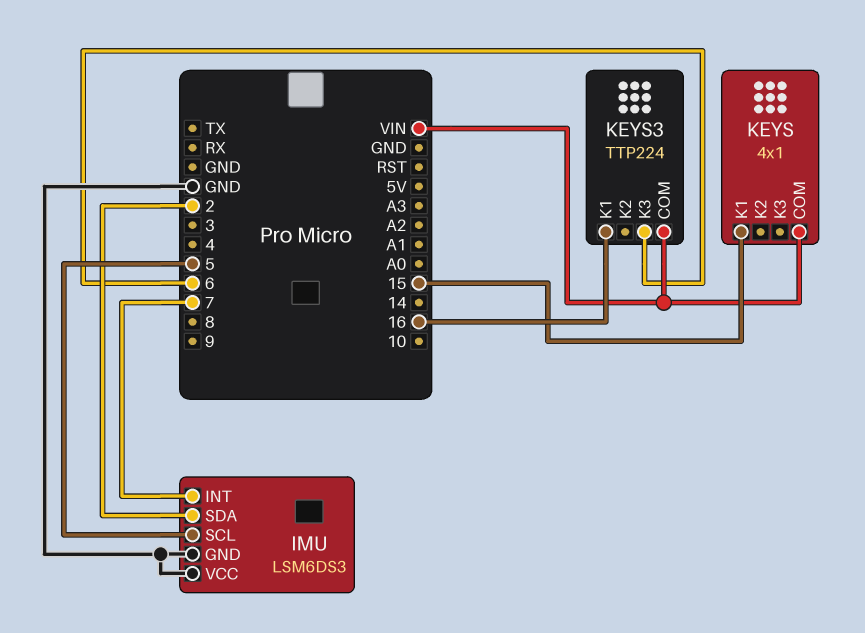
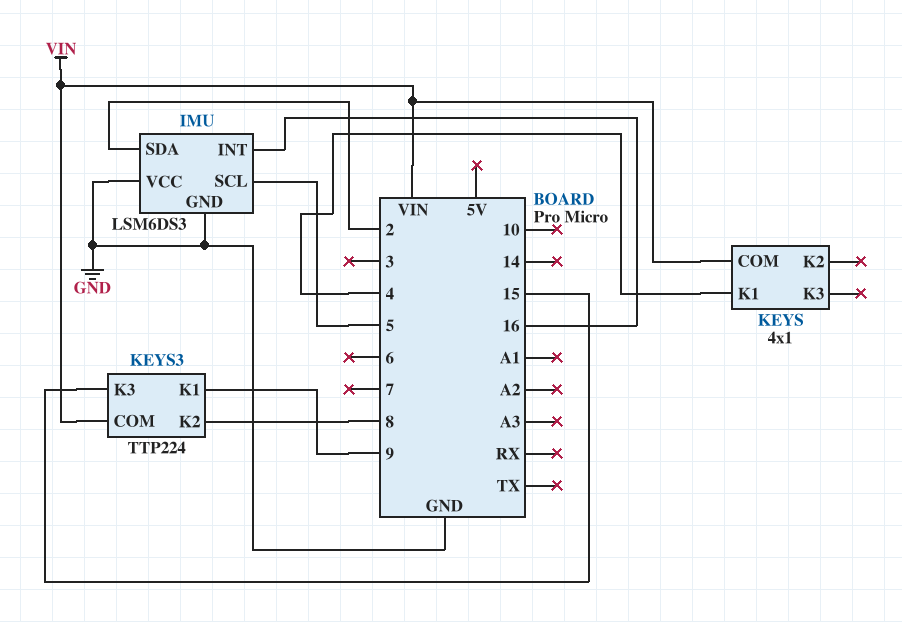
IMU pin INT: 7 -> 16
KEYS pin K1: 15 -> 4
KEYS3 pin K1: 16 -> 9
KEYS3 pin K2: none -> 8
KEYS3 pin K3: 6 -> 15

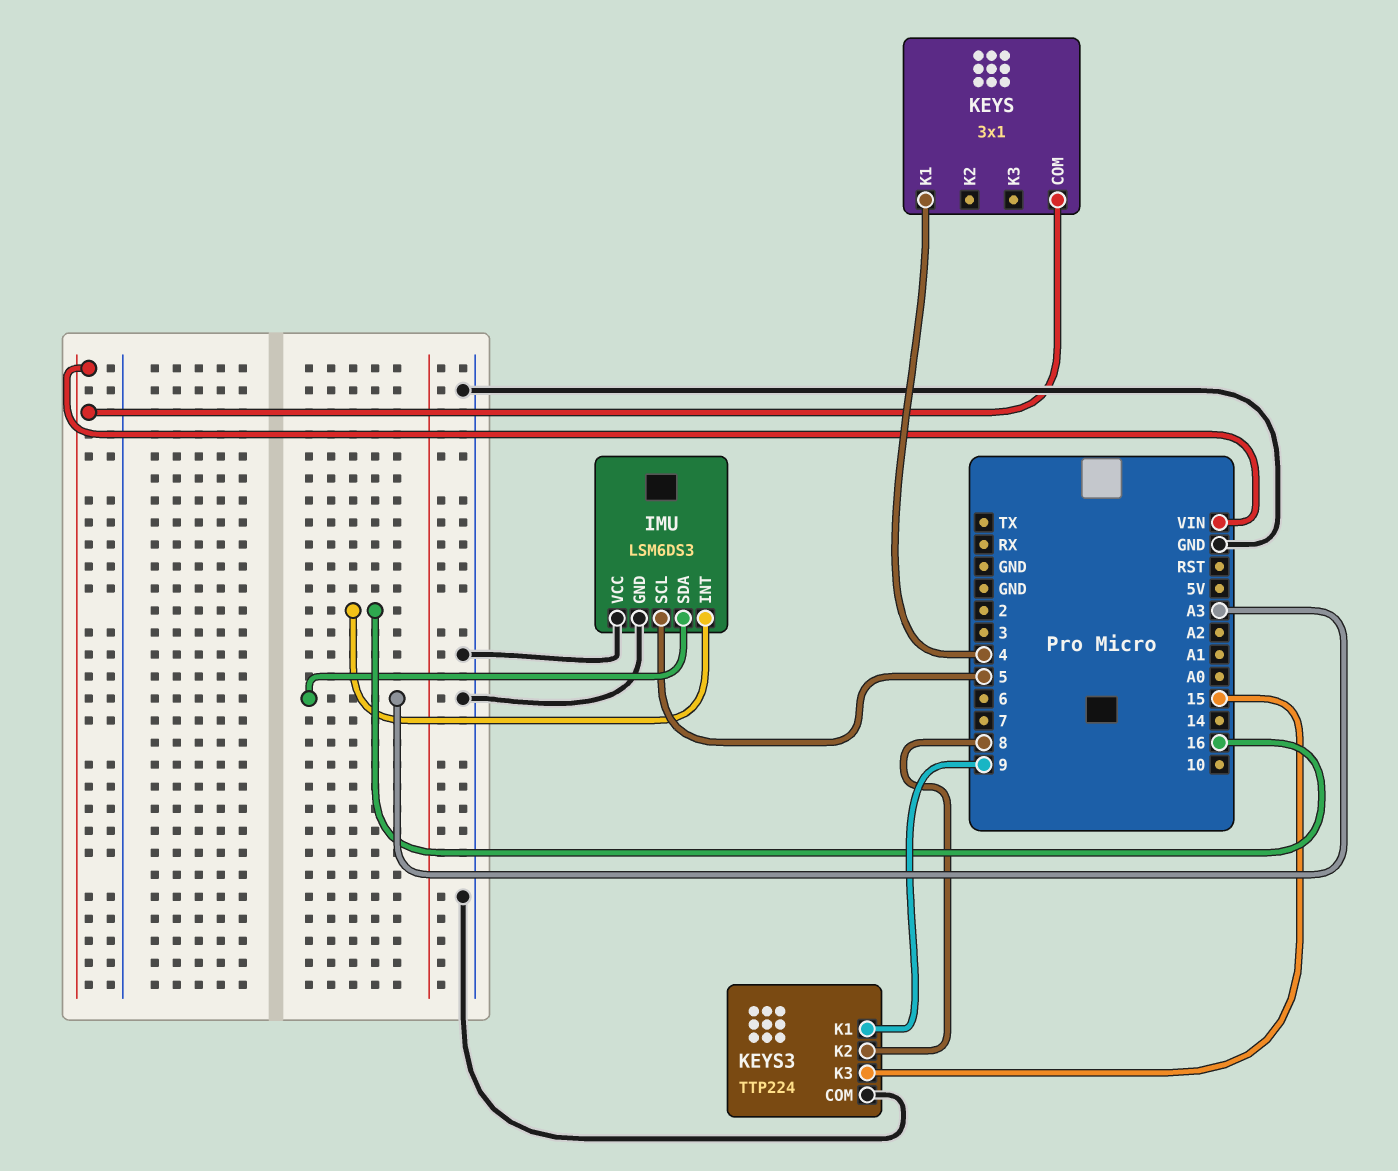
IMU pin SDA: 2 -> A3
KEYS: 4x1 -> 3x1
KEYS3 pin COM: VIN -> GND

